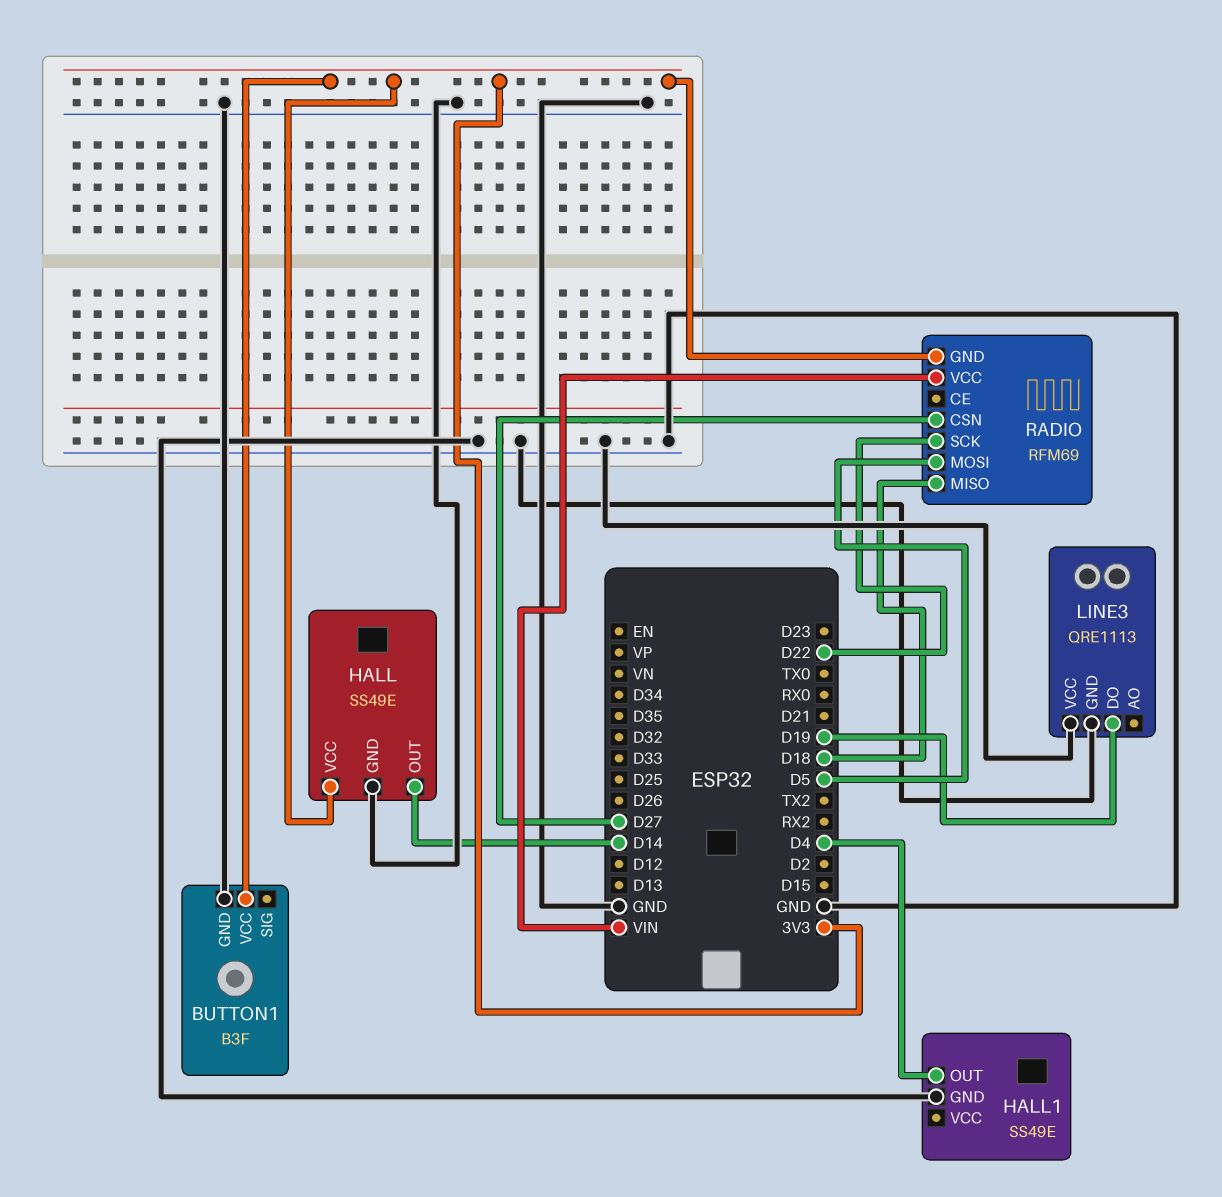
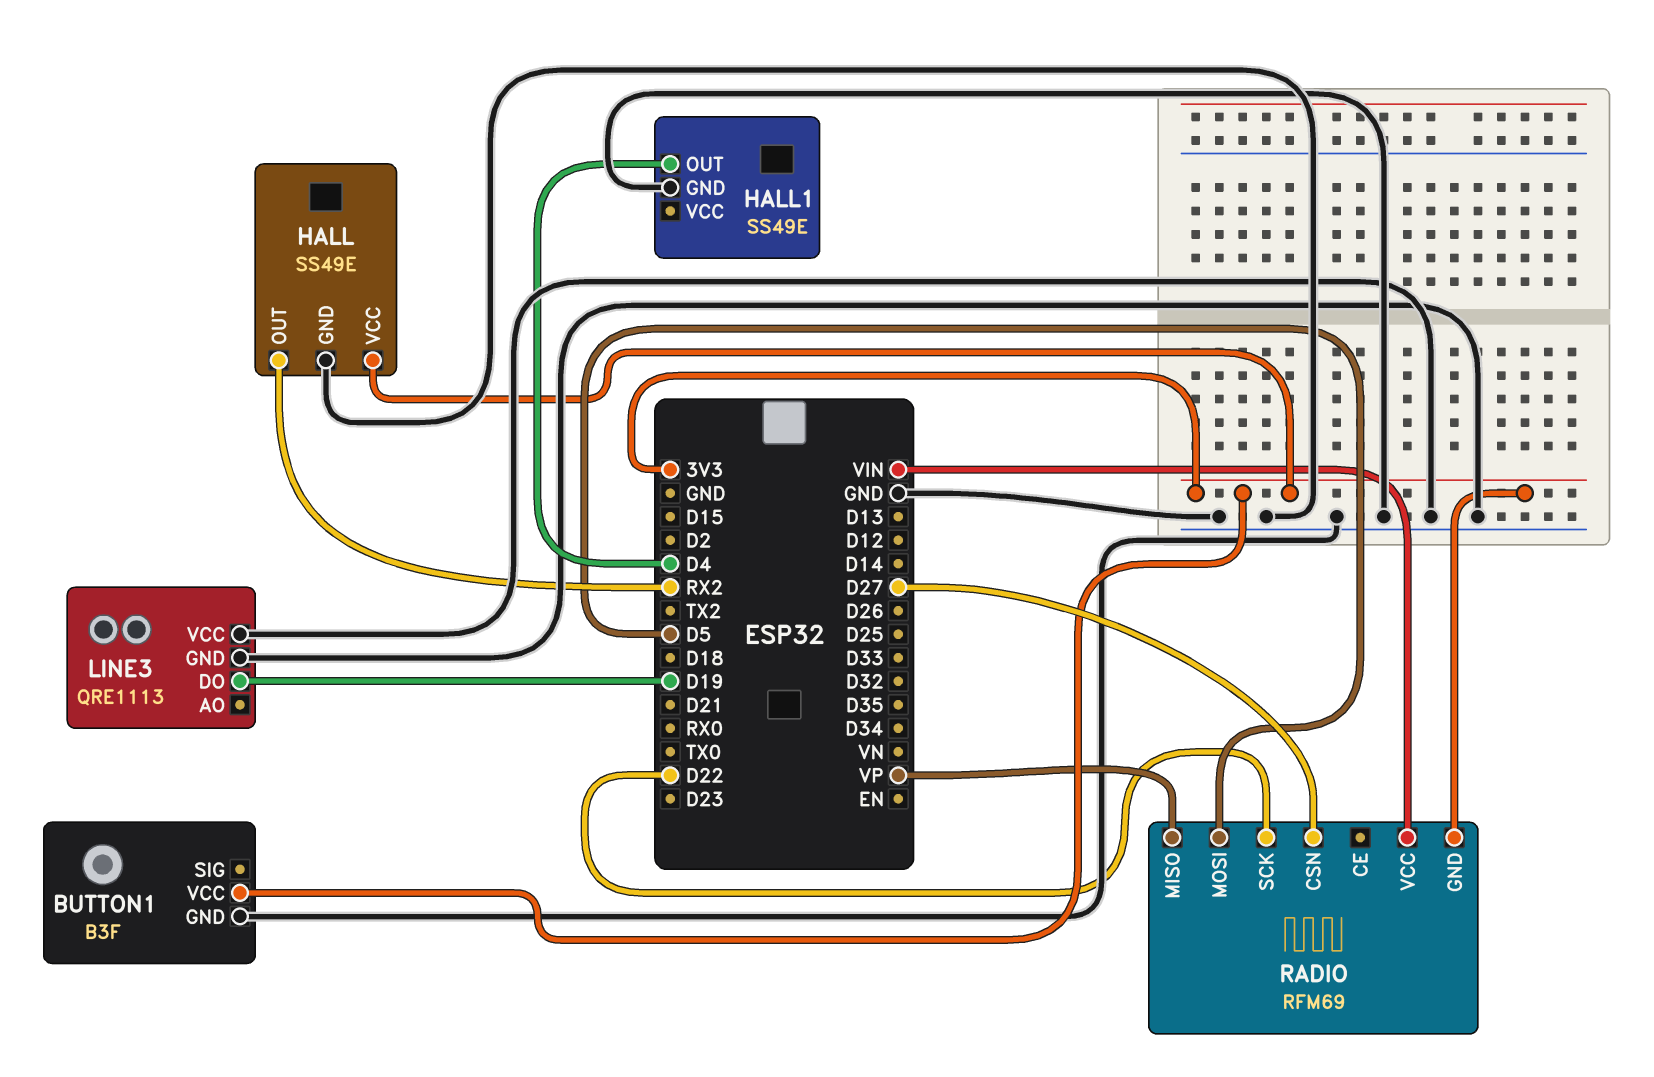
HALL pin OUT: D14 -> RX2
RADIO pin MISO: D18 -> VP

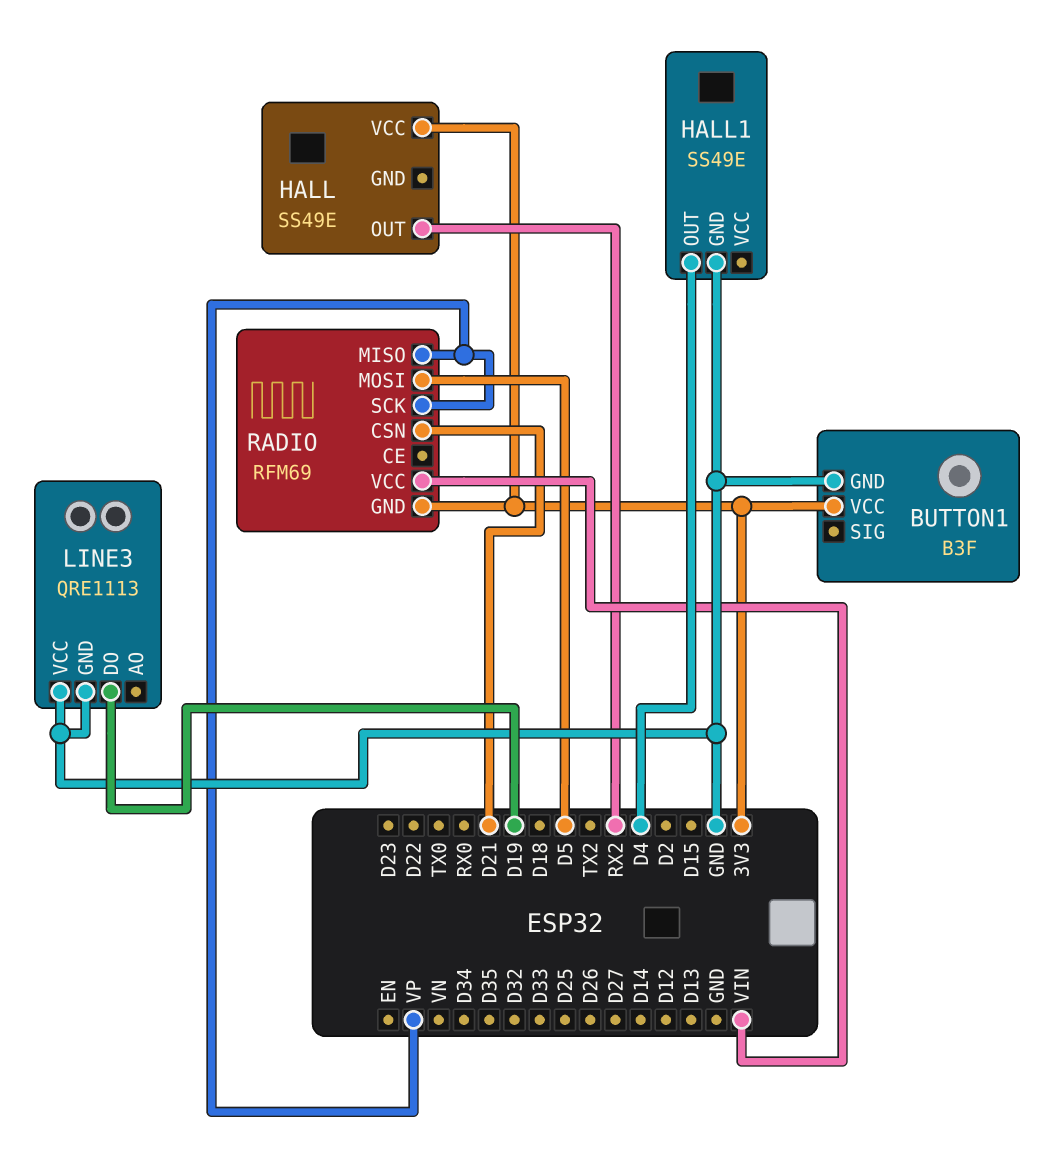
HALL pin GND: GND -> none
RADIO pin CSN: D27 -> D21
RADIO pin SCK: D22 -> VP

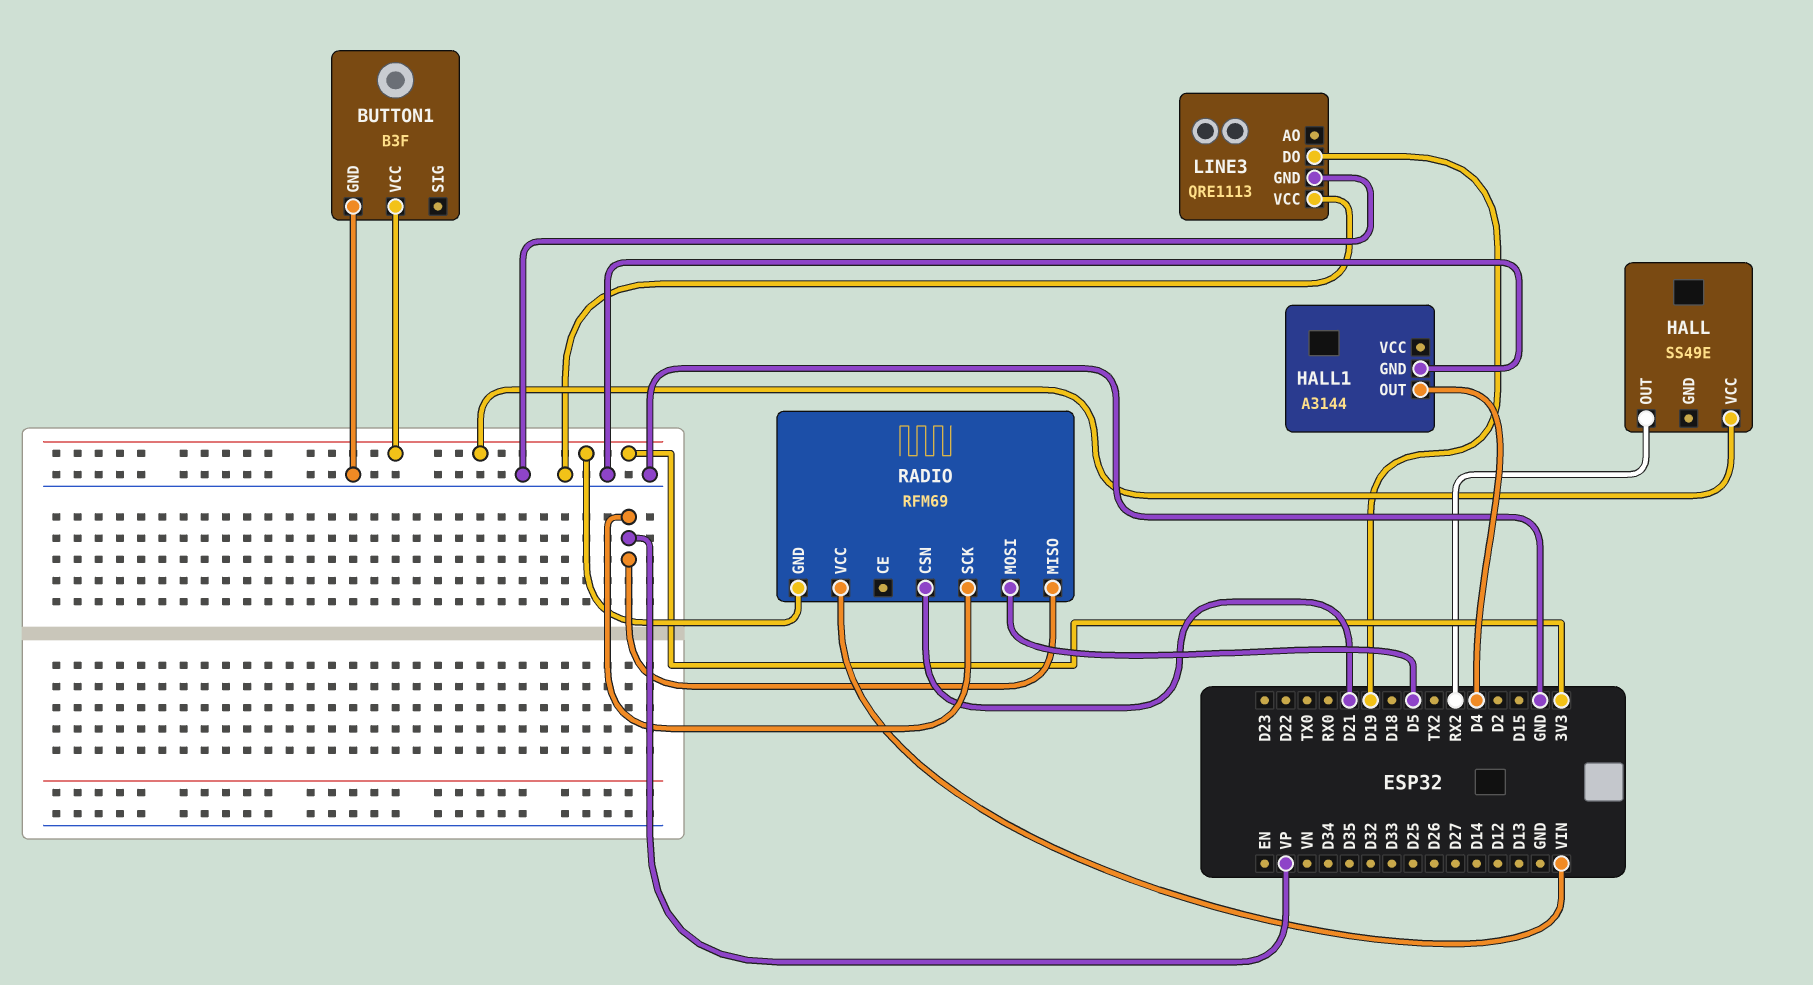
HALL1: SS49E -> A3144

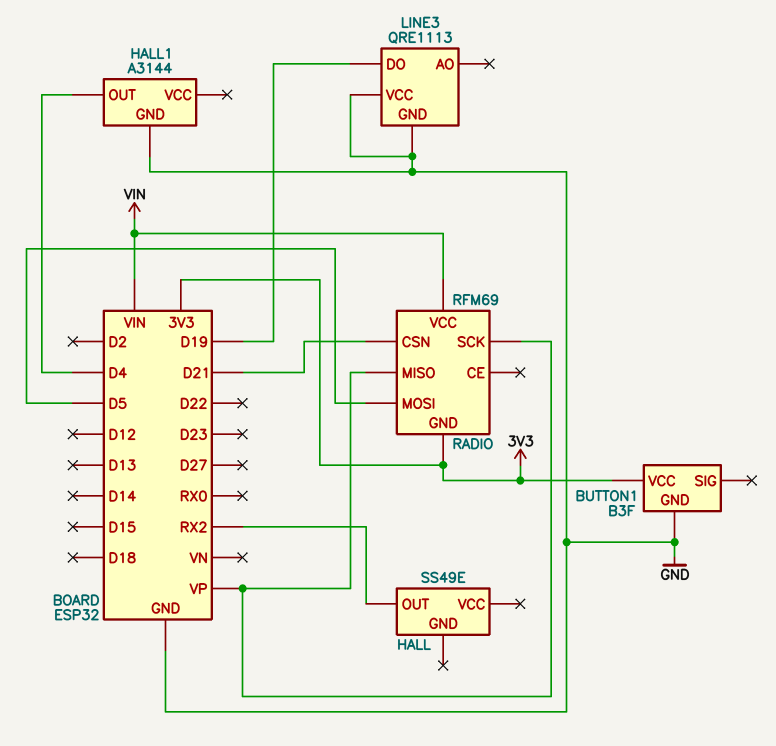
HALL pin VCC: 3V3 -> none

